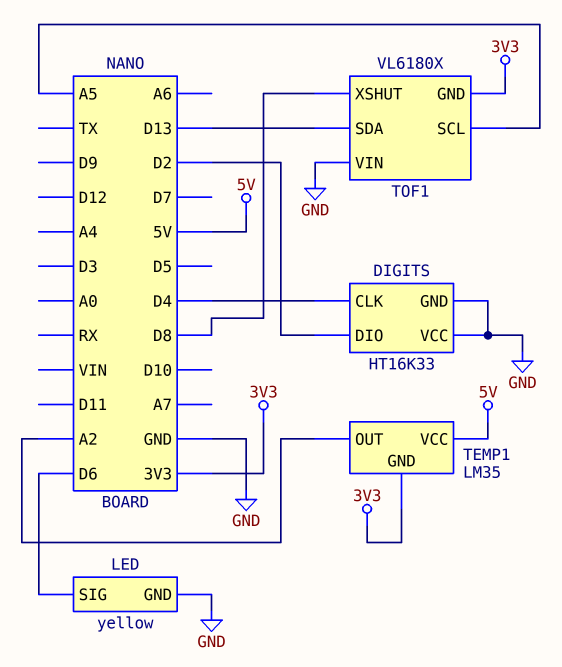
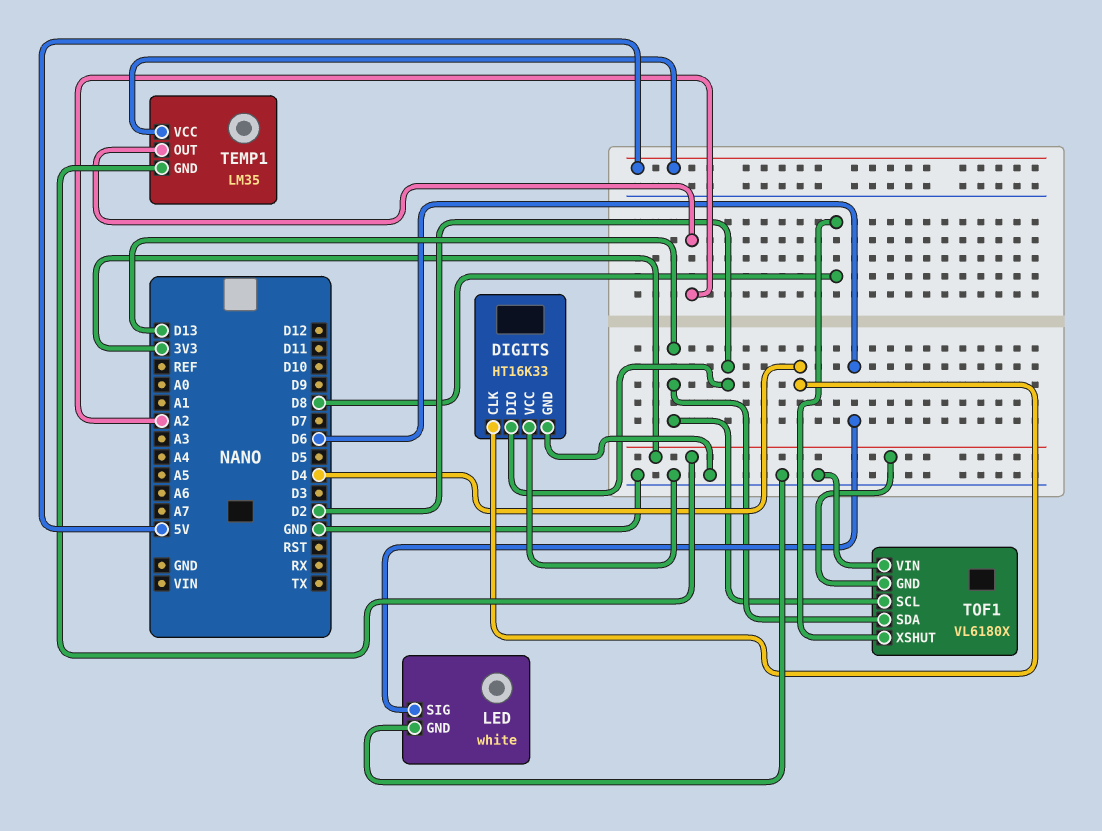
LED: yellow -> white
TOF1 pin SCL: A5 -> D13

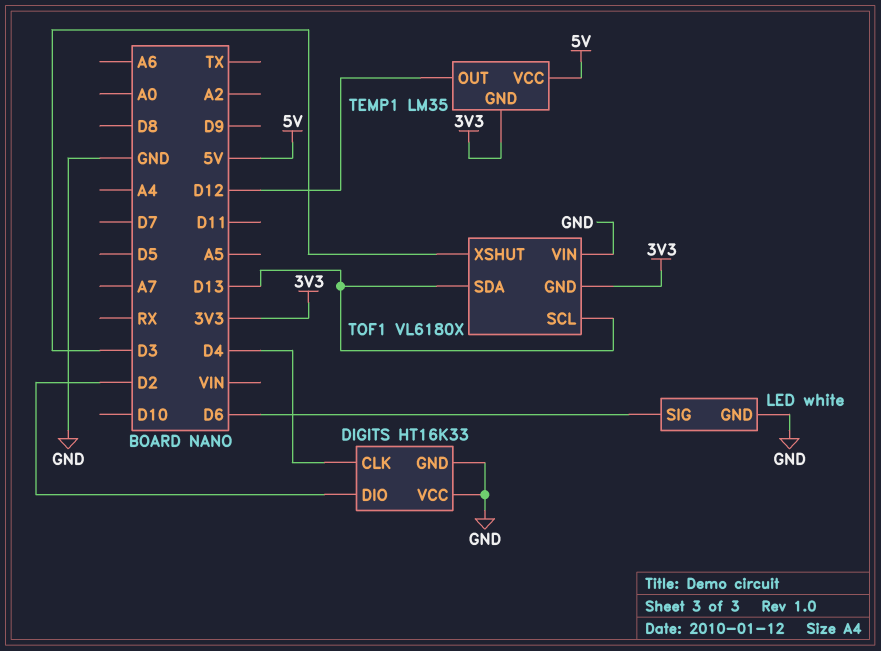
TEMP1 pin OUT: A2 -> D12
TOF1 pin XSHUT: D8 -> D3

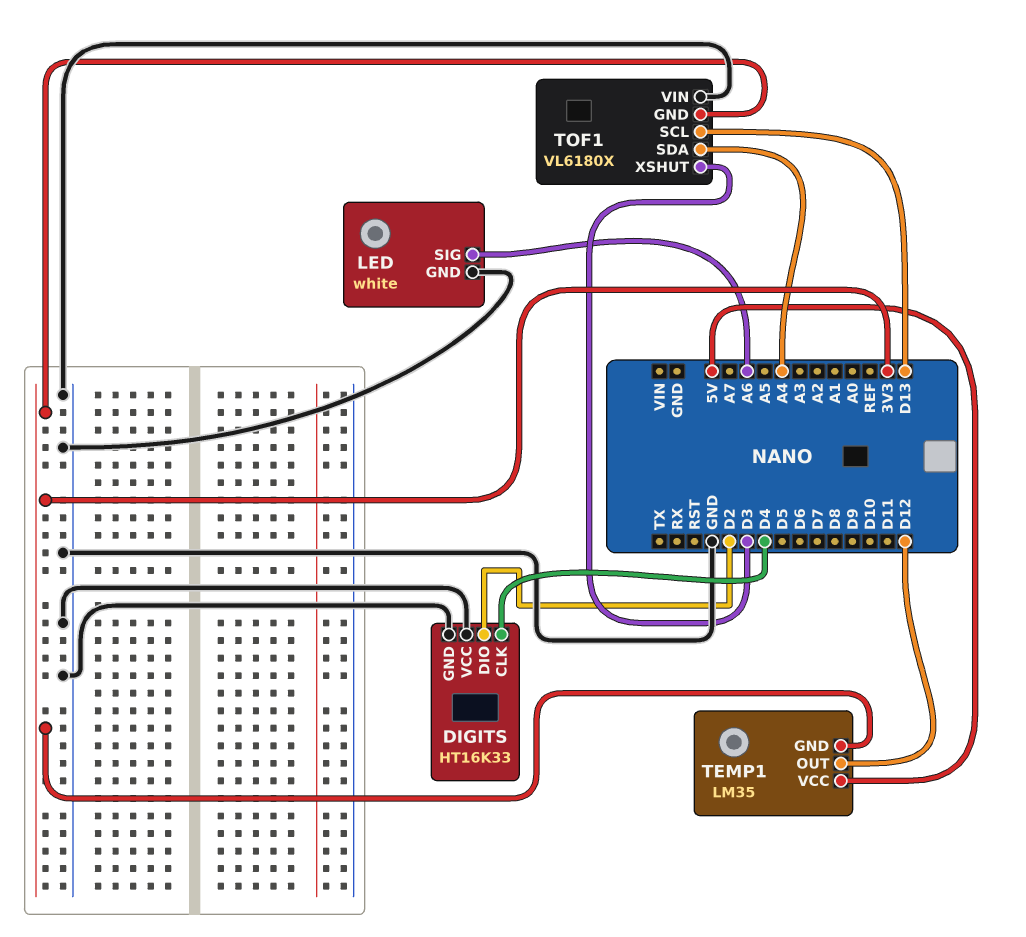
LED pin SIG: D6 -> A6
TOF1 pin SDA: D13 -> A4

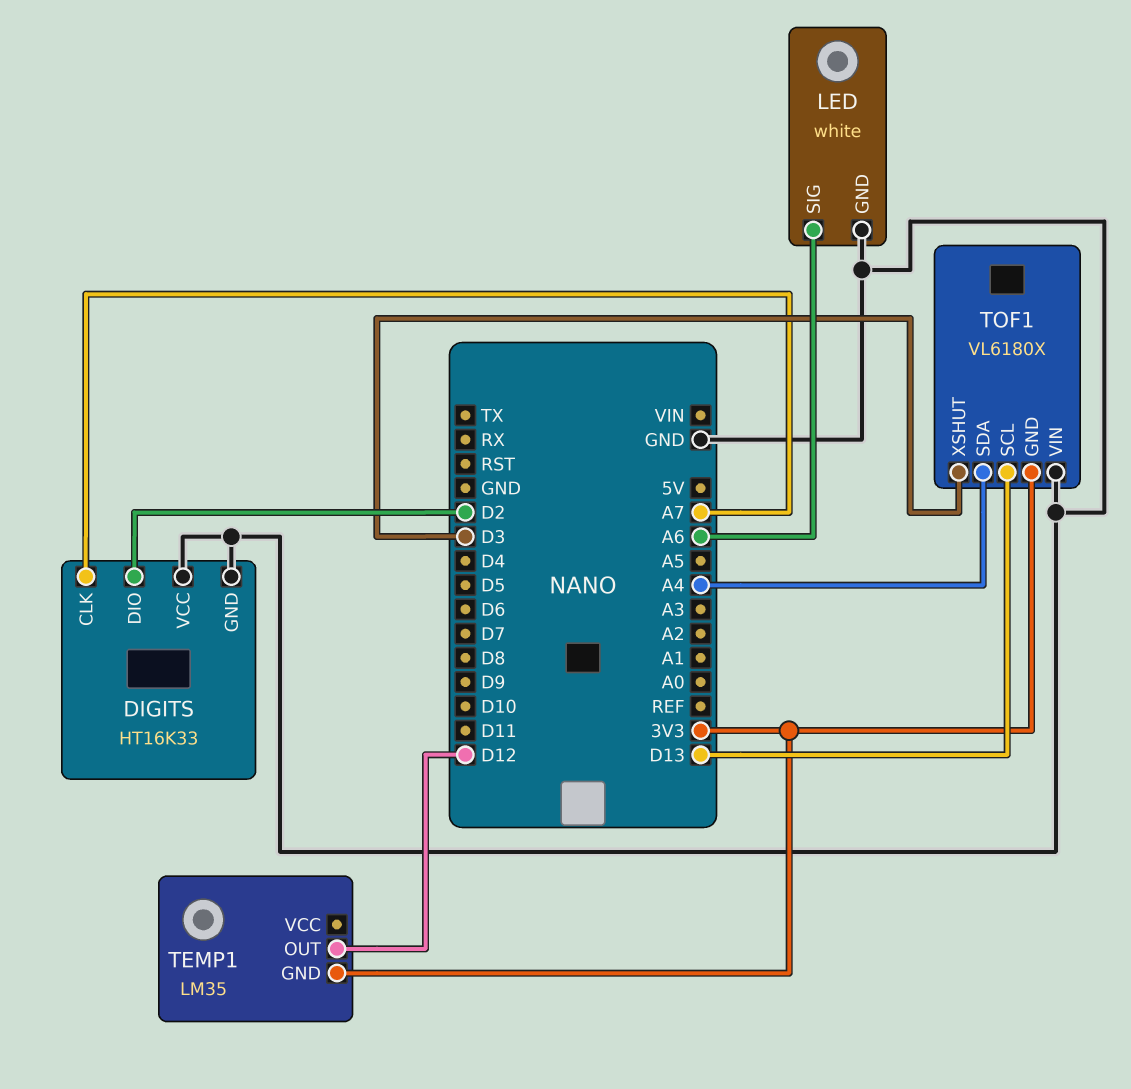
DIGITS pin CLK: D4 -> A7
TEMP1 pin VCC: 5V -> none

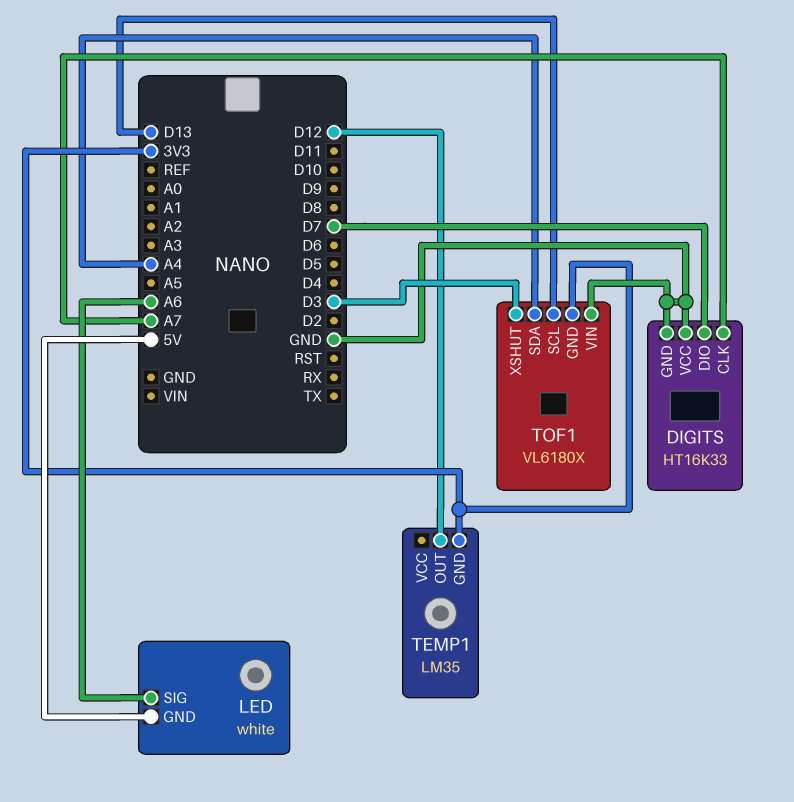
DIGITS pin DIO: D2 -> D7
LED pin GND: GND -> 5V

